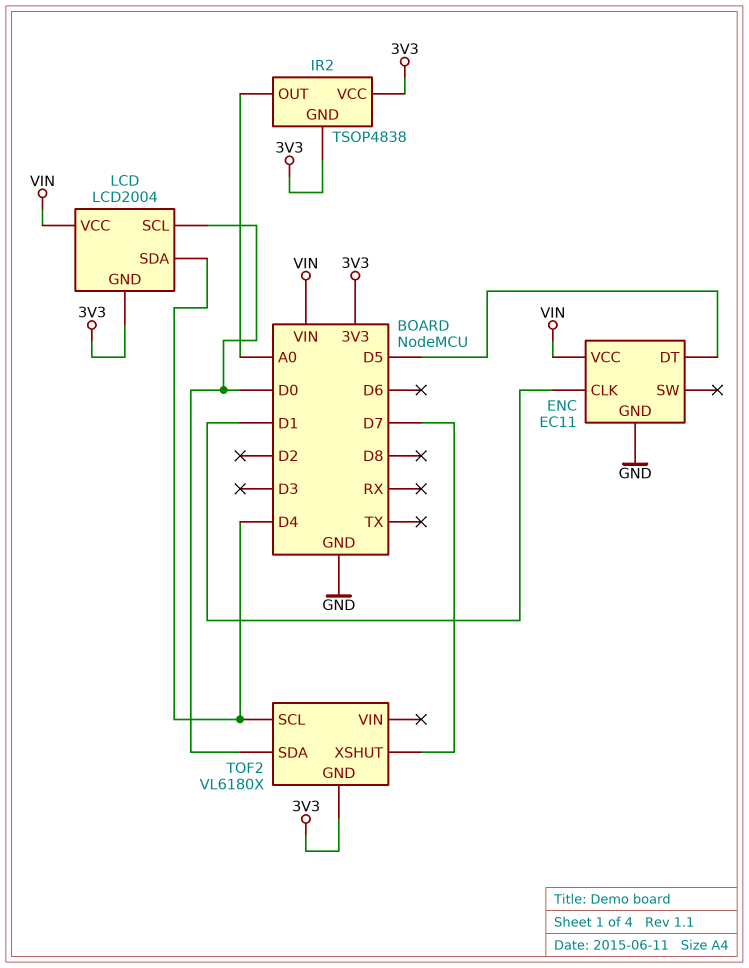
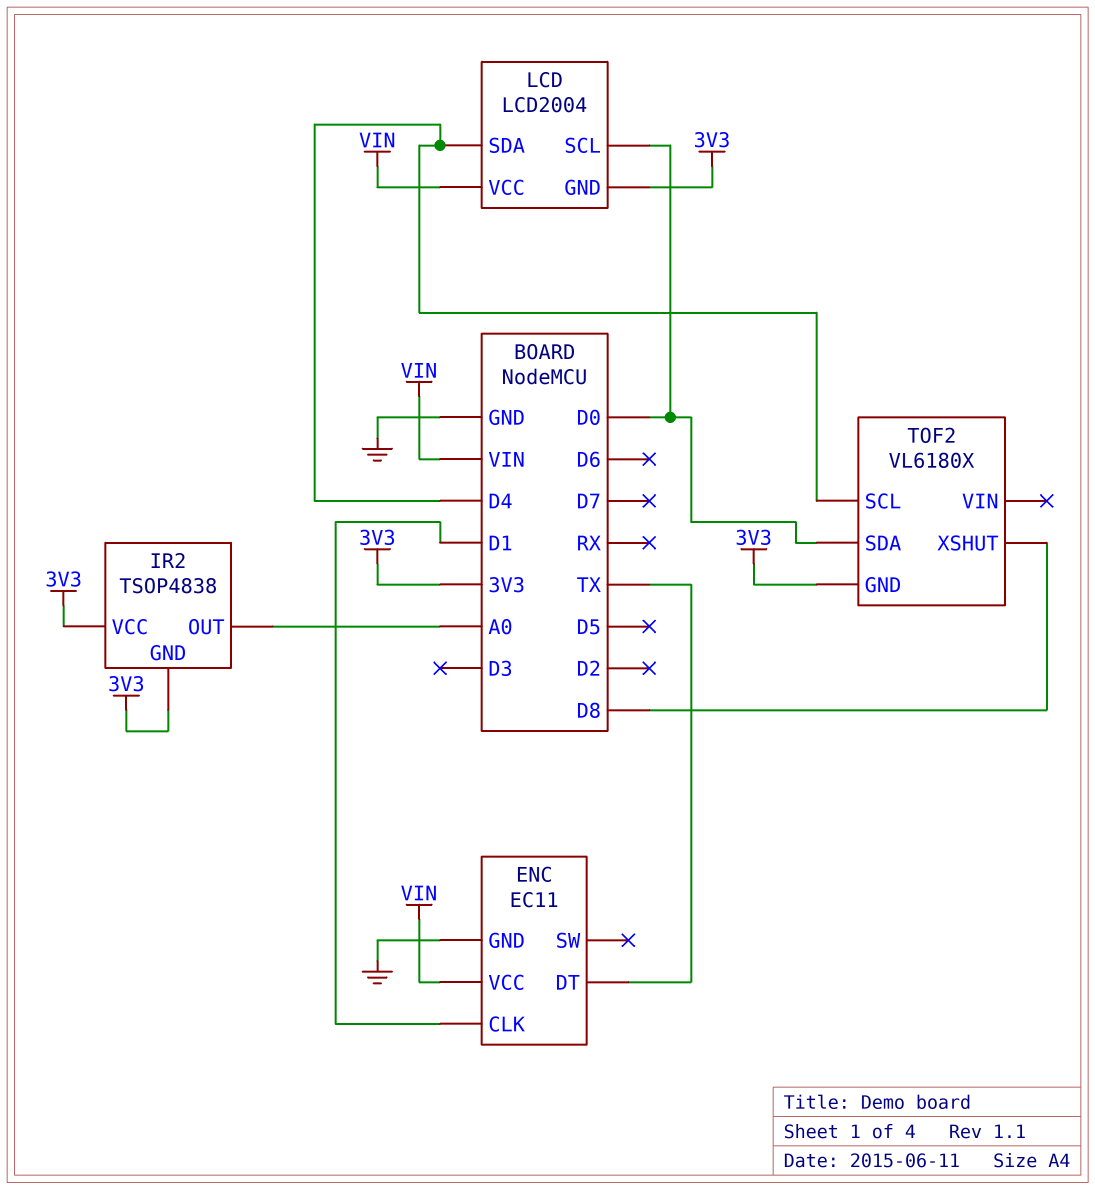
ENC pin DT: D5 -> TX
TOF2 pin XSHUT: D7 -> D8

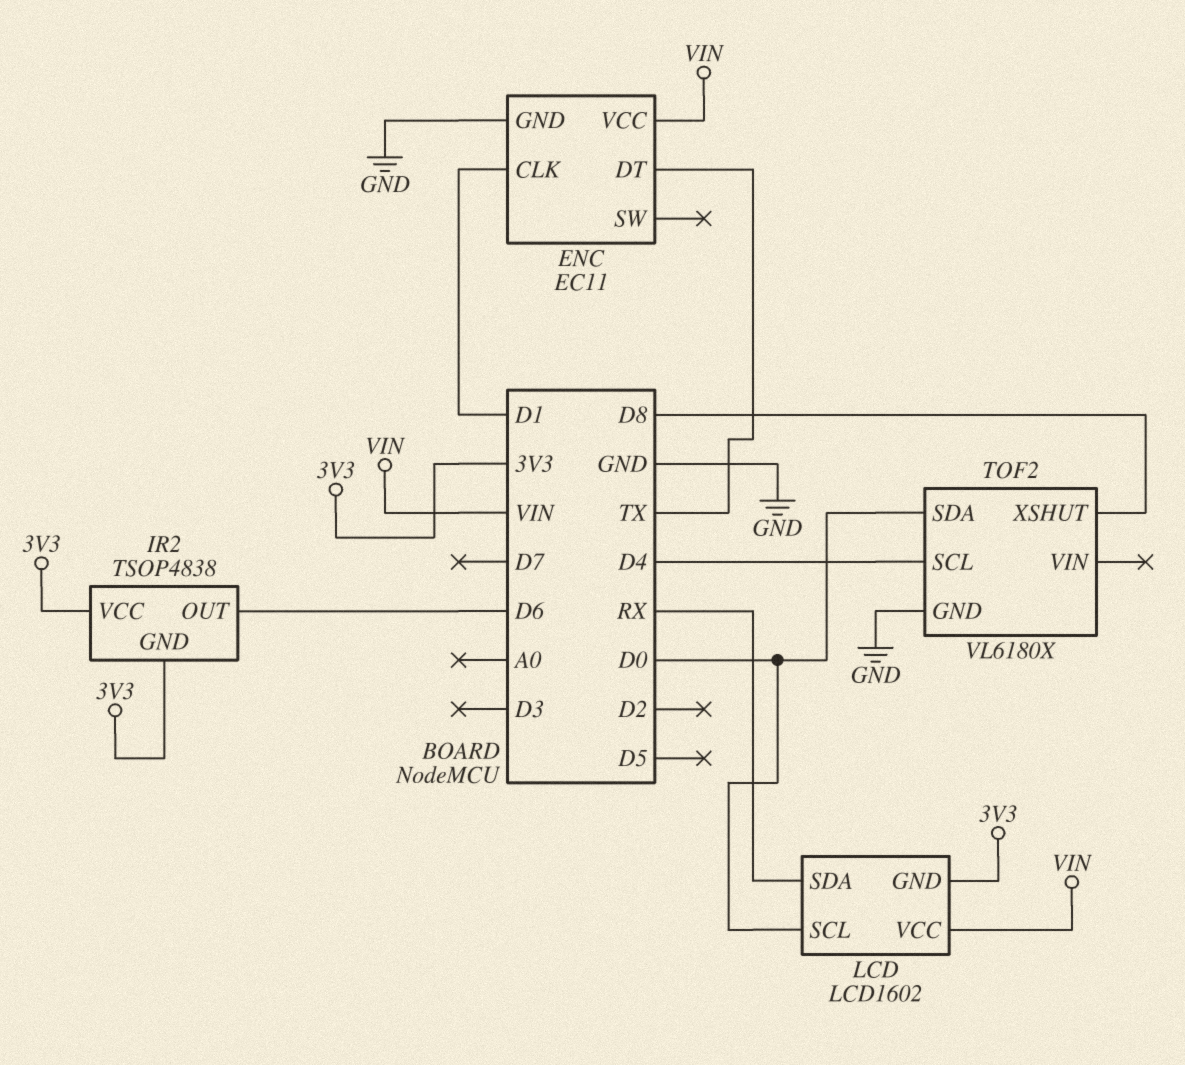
IR2 pin OUT: A0 -> D6
LCD: LCD2004 -> LCD1602
LCD pin SDA: D4 -> RX
TOF2 pin GND: 3V3 -> GND

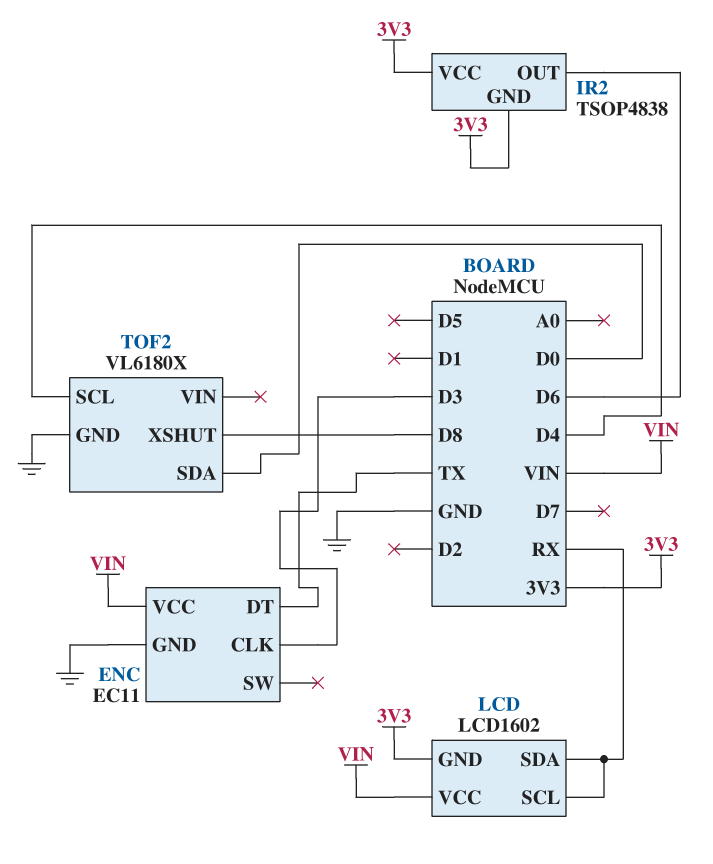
ENC pin CLK: D1 -> D3
LCD pin SCL: D0 -> RX

